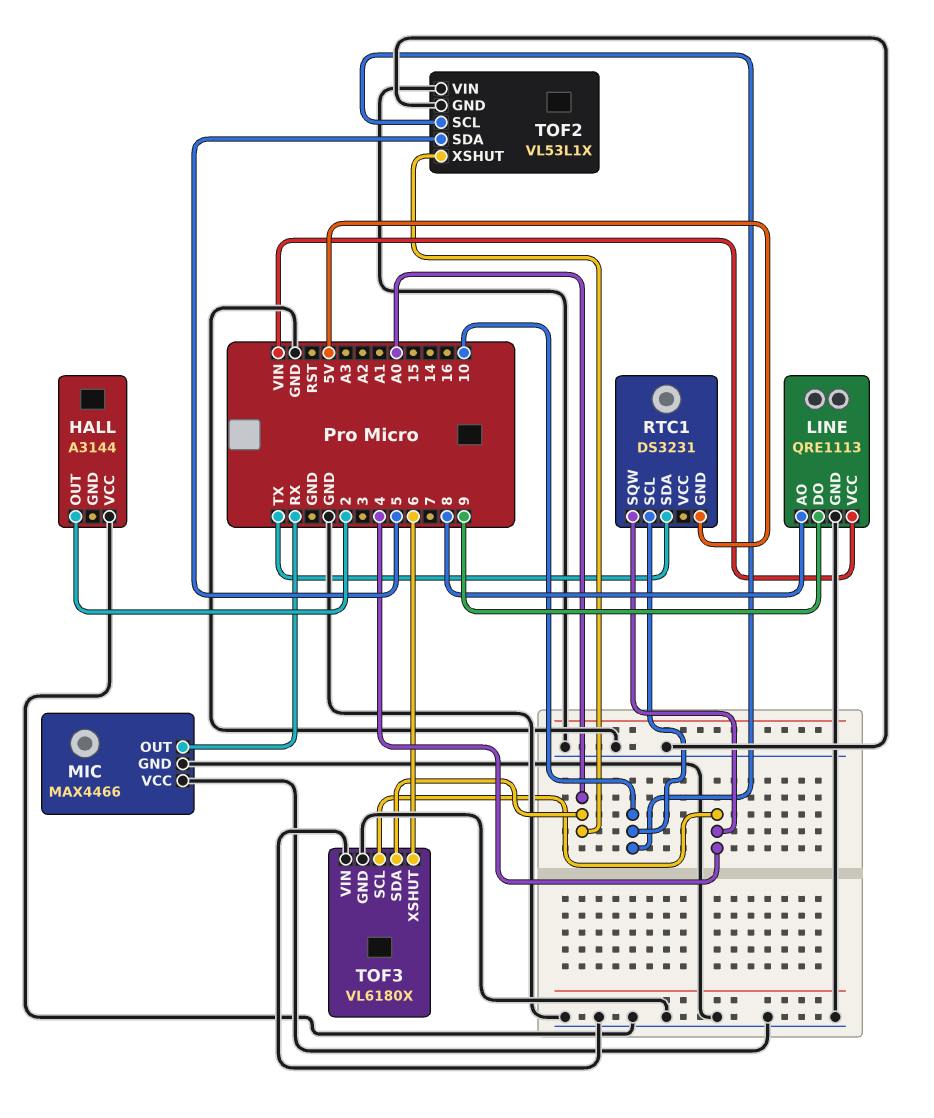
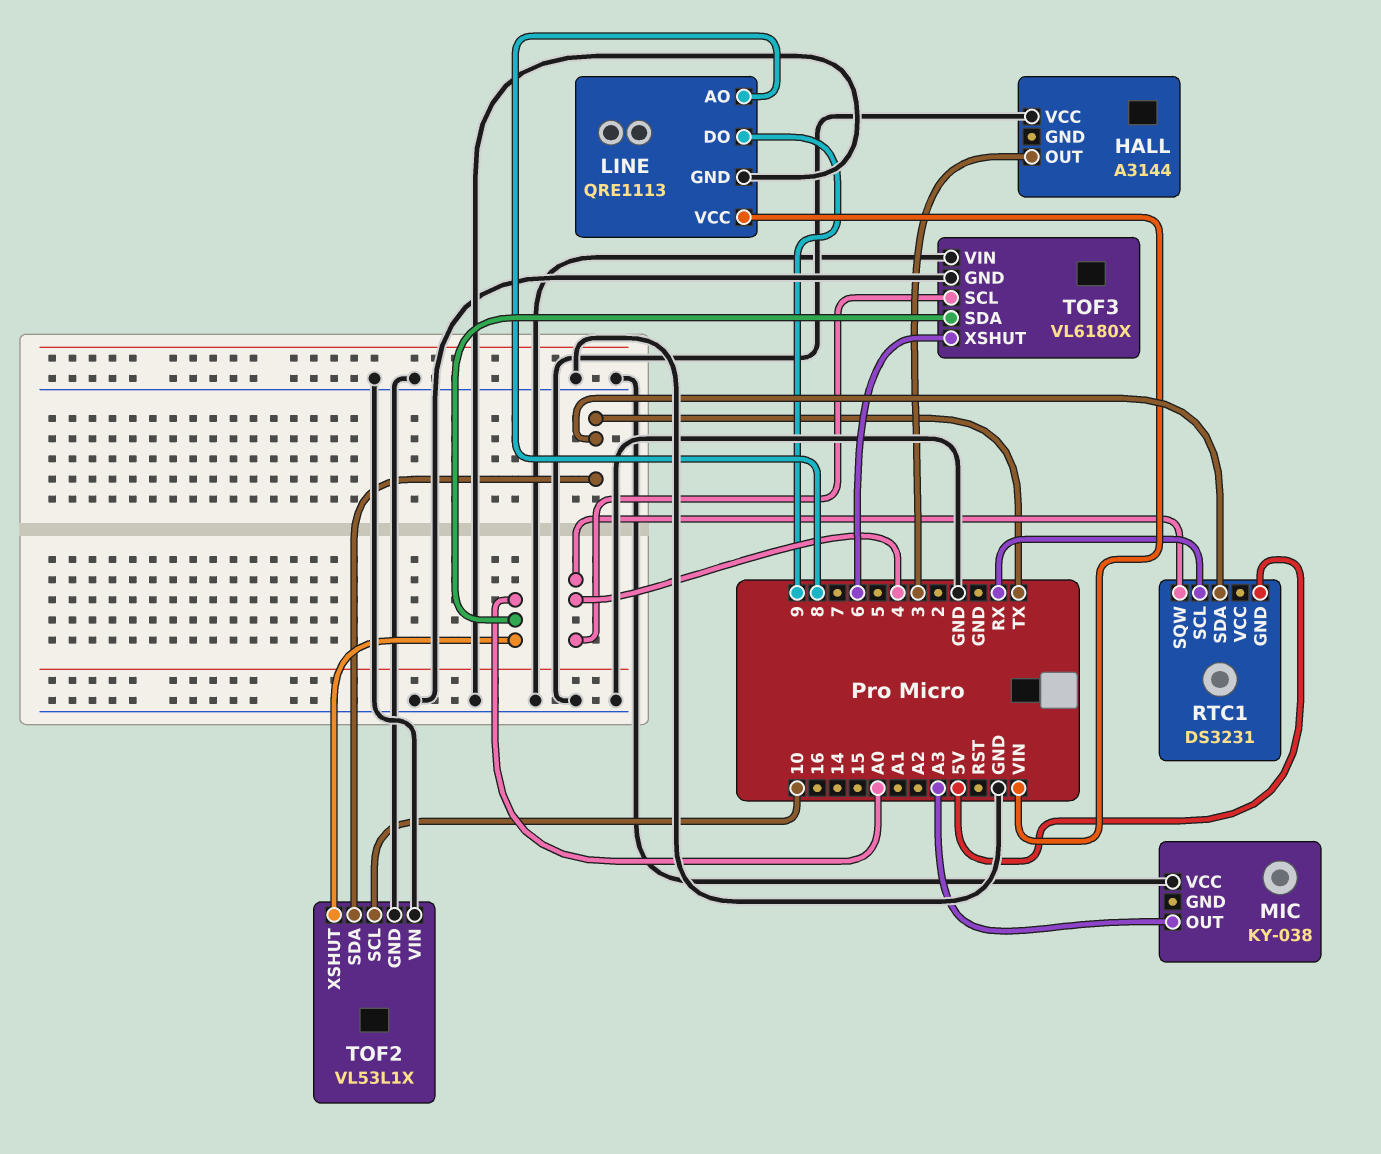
HALL pin OUT: 2 -> 3
MIC: MAX4466 -> KY-038
MIC pin GND: GND -> none
MIC pin OUT: RX -> A3
RTC1 pin SCL: 10 -> RX
TOF2 pin SDA: 5 -> TX

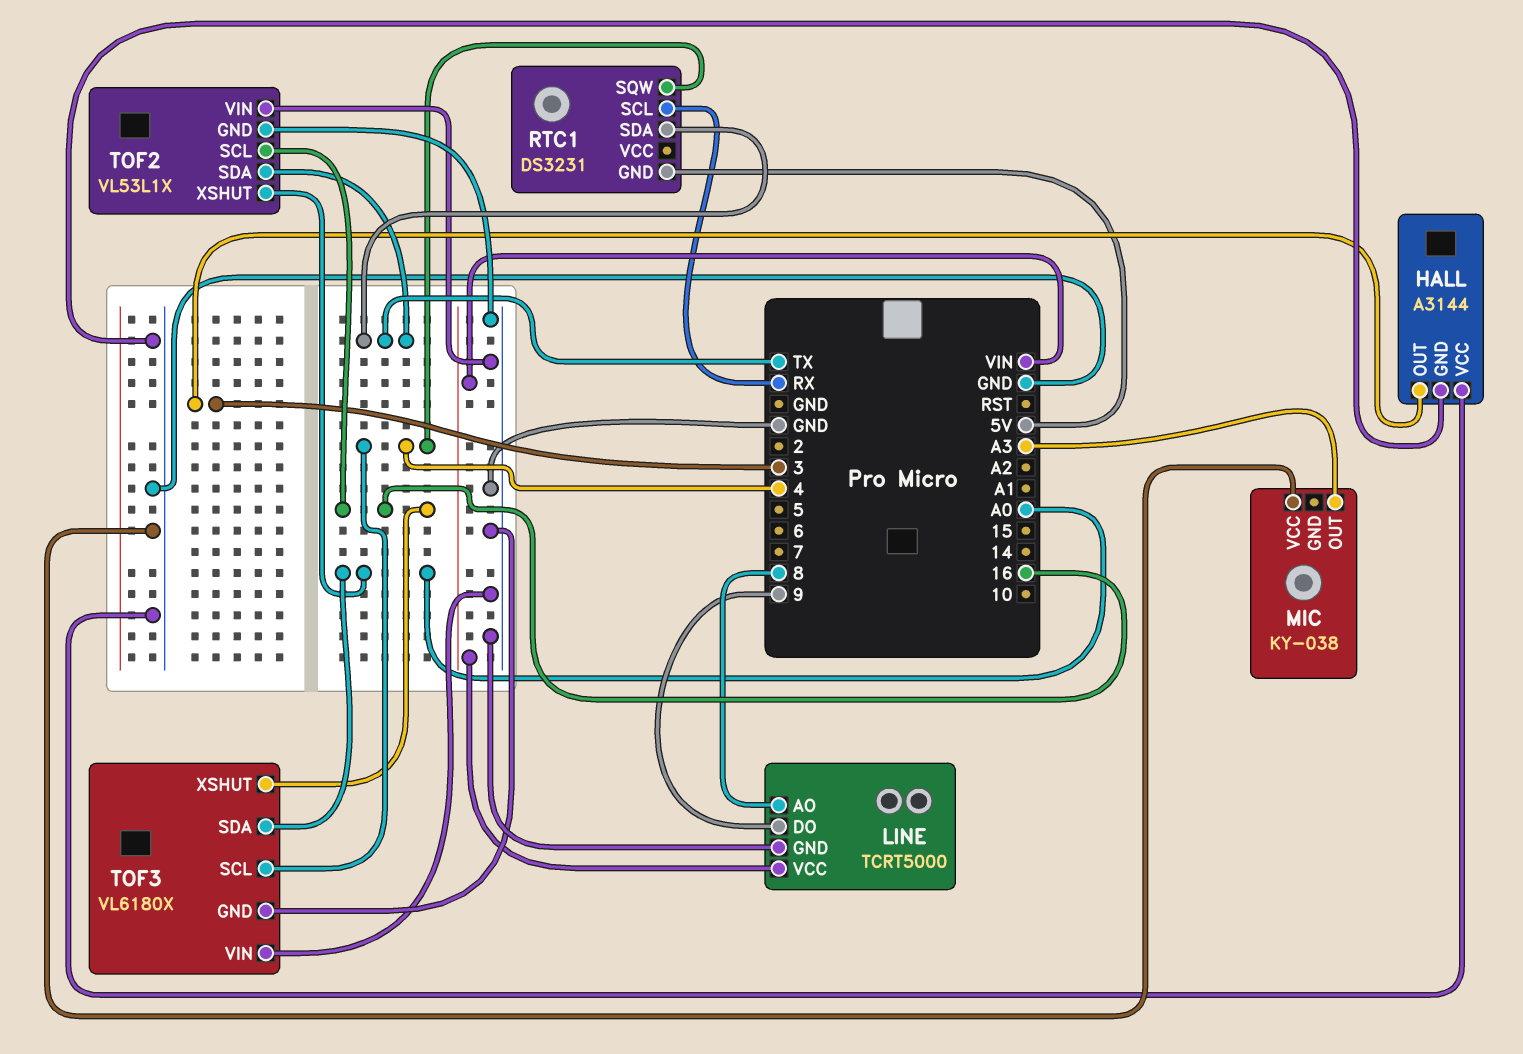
HALL pin GND: none -> GND
LINE: QRE1113 -> TCRT5000
TOF2 pin SCL: 10 -> 16
TOF3 pin XSHUT: 6 -> 16

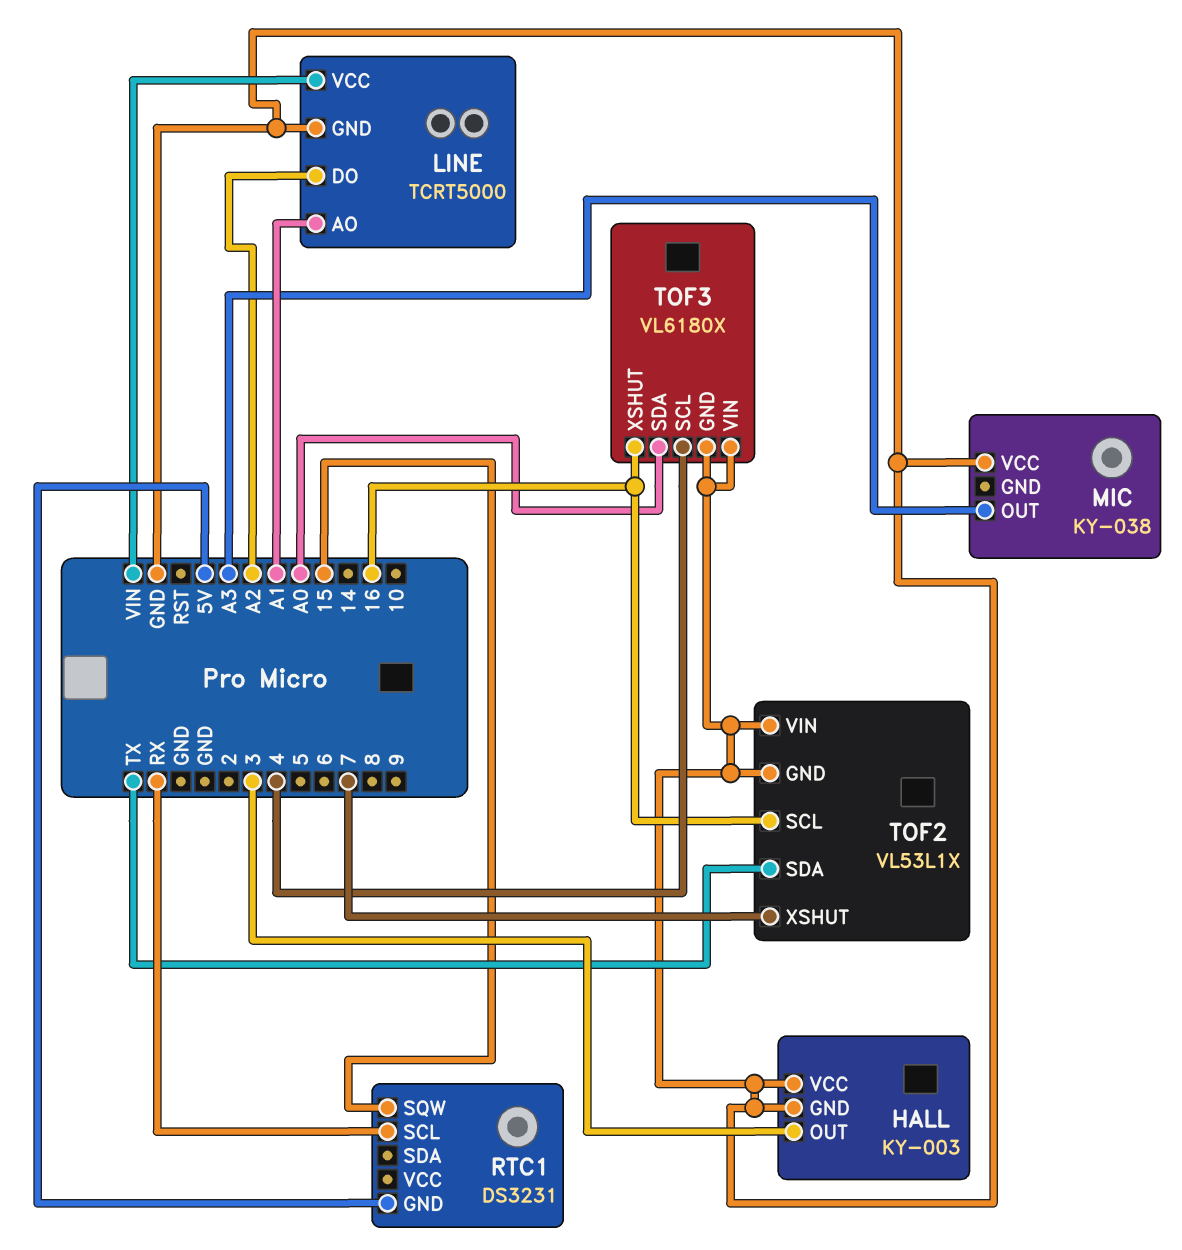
HALL: A3144 -> KY-003
LINE pin AO: 8 -> A1
LINE pin DO: 9 -> A2
RTC1 pin SDA: TX -> none
RTC1 pin SQW: 4 -> 15
TOF2 pin XSHUT: A0 -> 7

